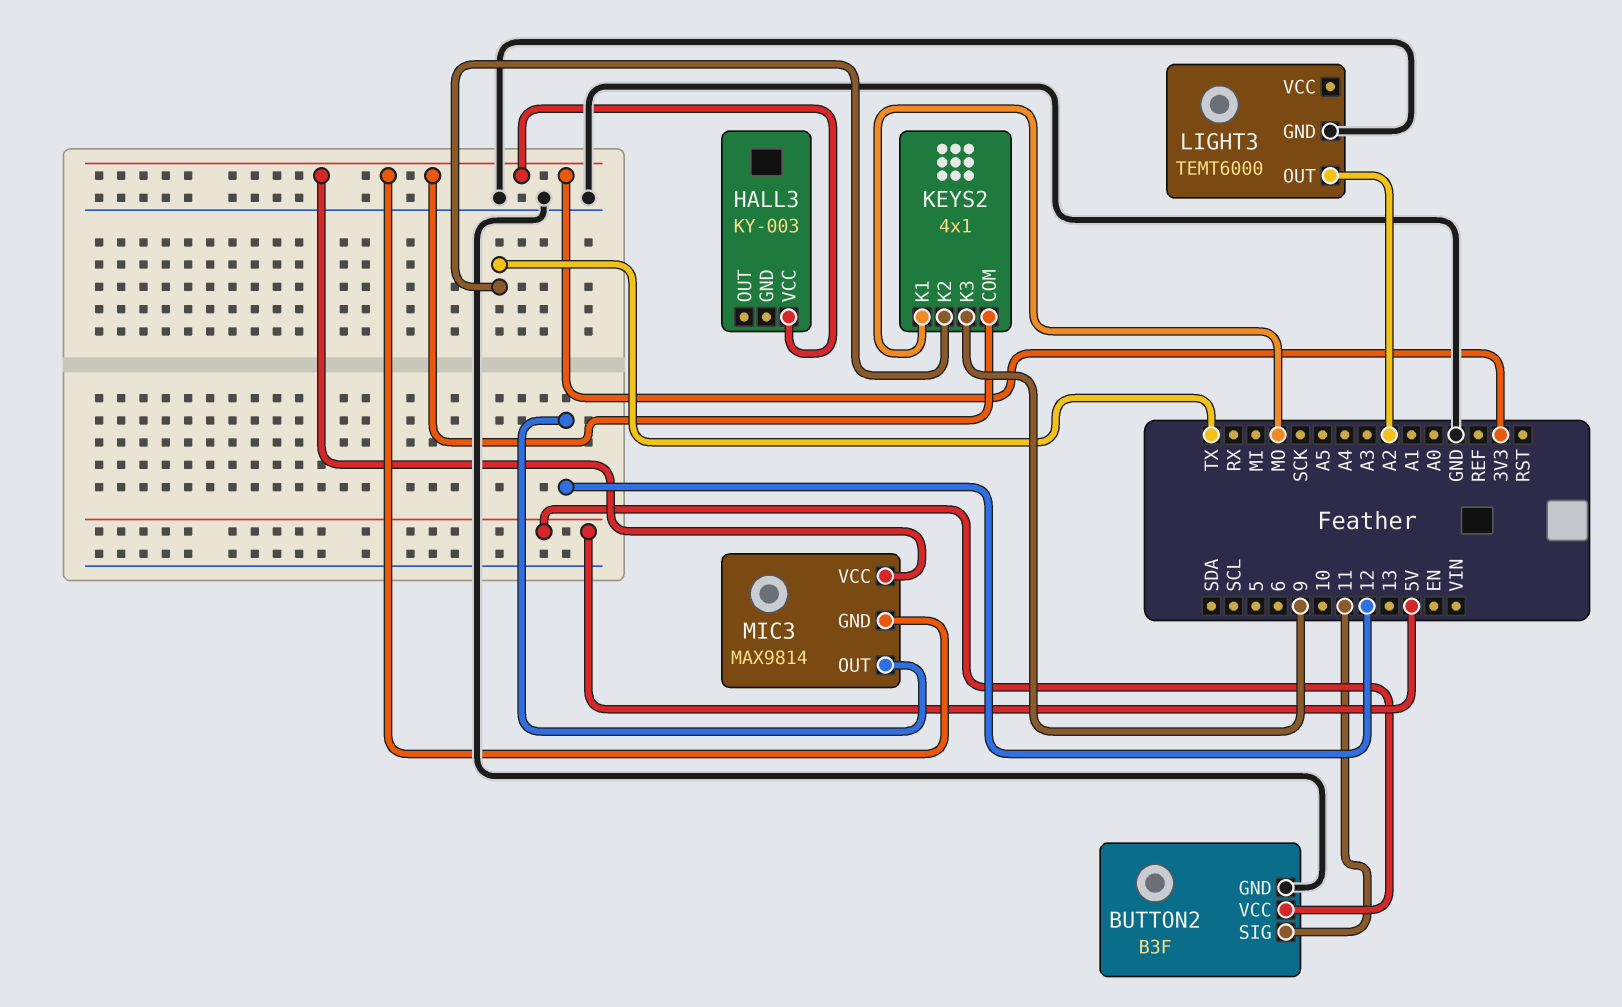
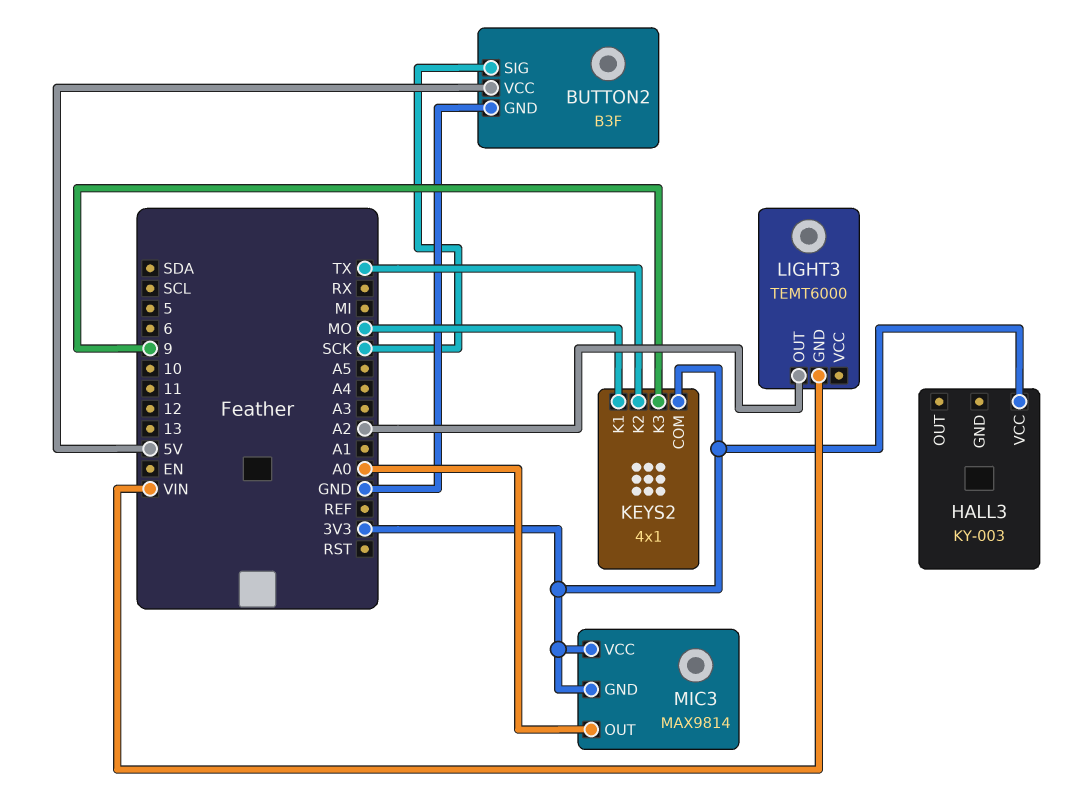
BUTTON2 pin SIG: 11 -> SCK
LIGHT3 pin GND: GND -> VIN
MIC3 pin OUT: 12 -> A0

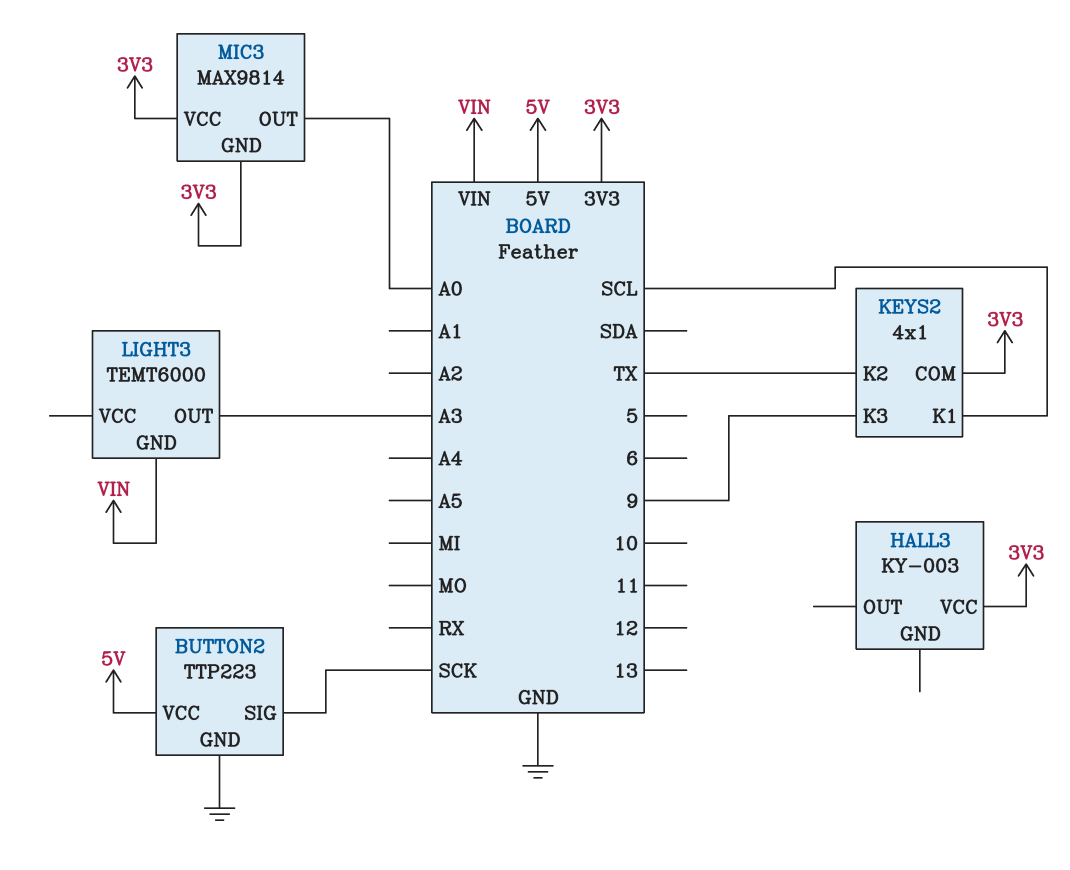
BUTTON2: B3F -> TTP223
KEYS2 pin K1: MO -> SCL
LIGHT3 pin OUT: A2 -> A3

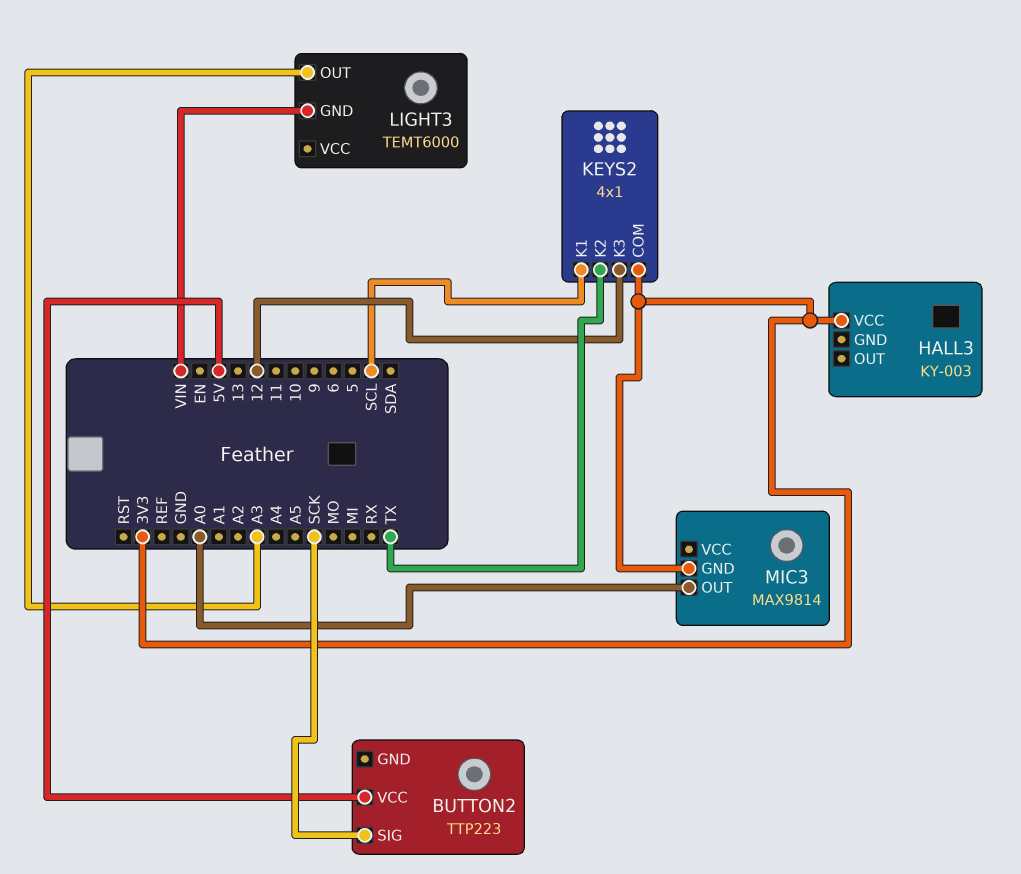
BUTTON2 pin GND: GND -> none
KEYS2 pin K3: 9 -> 12
MIC3 pin VCC: 3V3 -> none

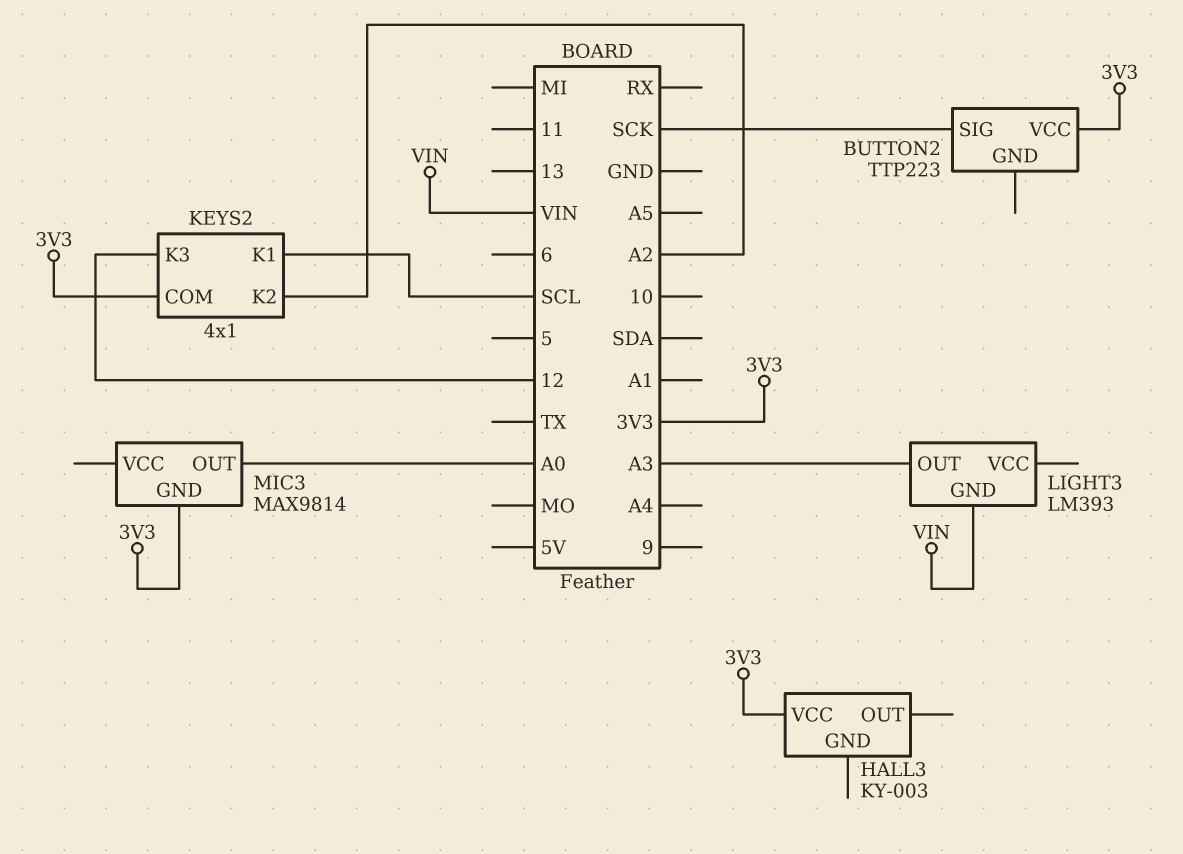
BUTTON2 pin VCC: 5V -> 3V3
KEYS2 pin K2: TX -> A2
LIGHT3: TEMT6000 -> LM393

